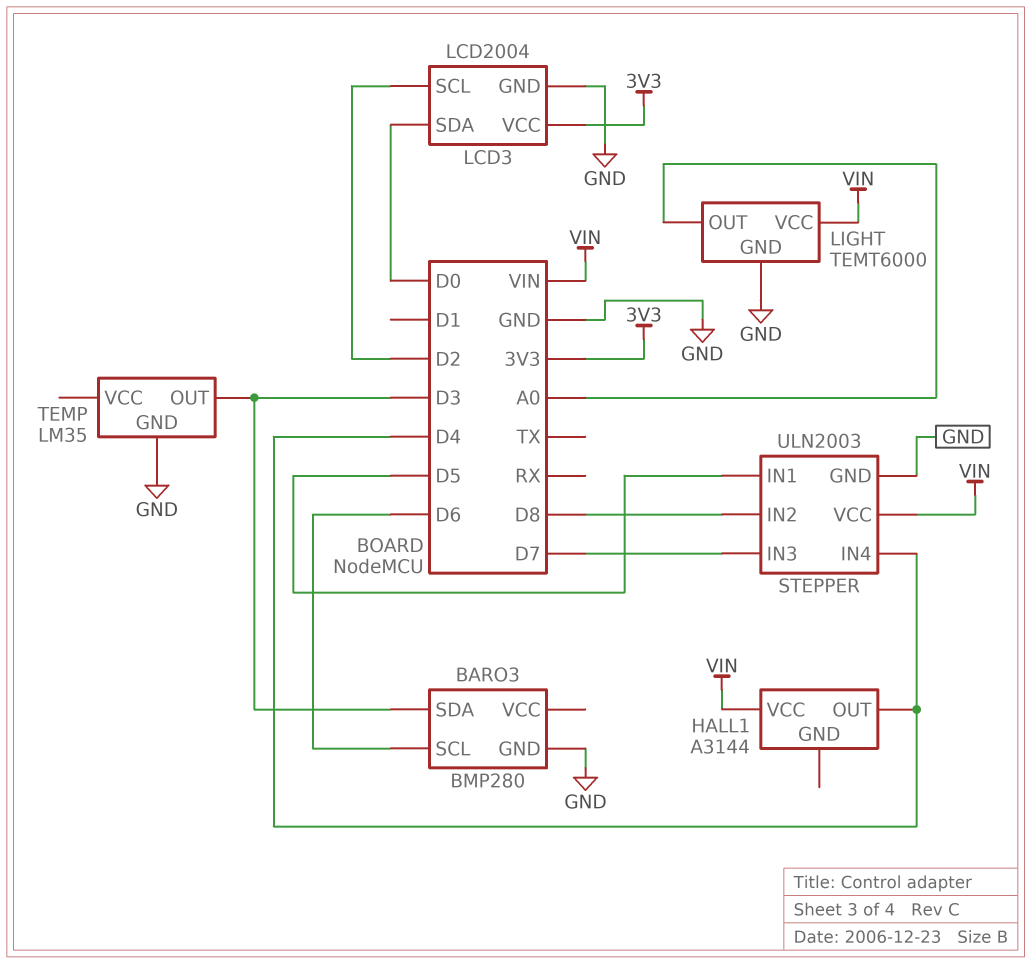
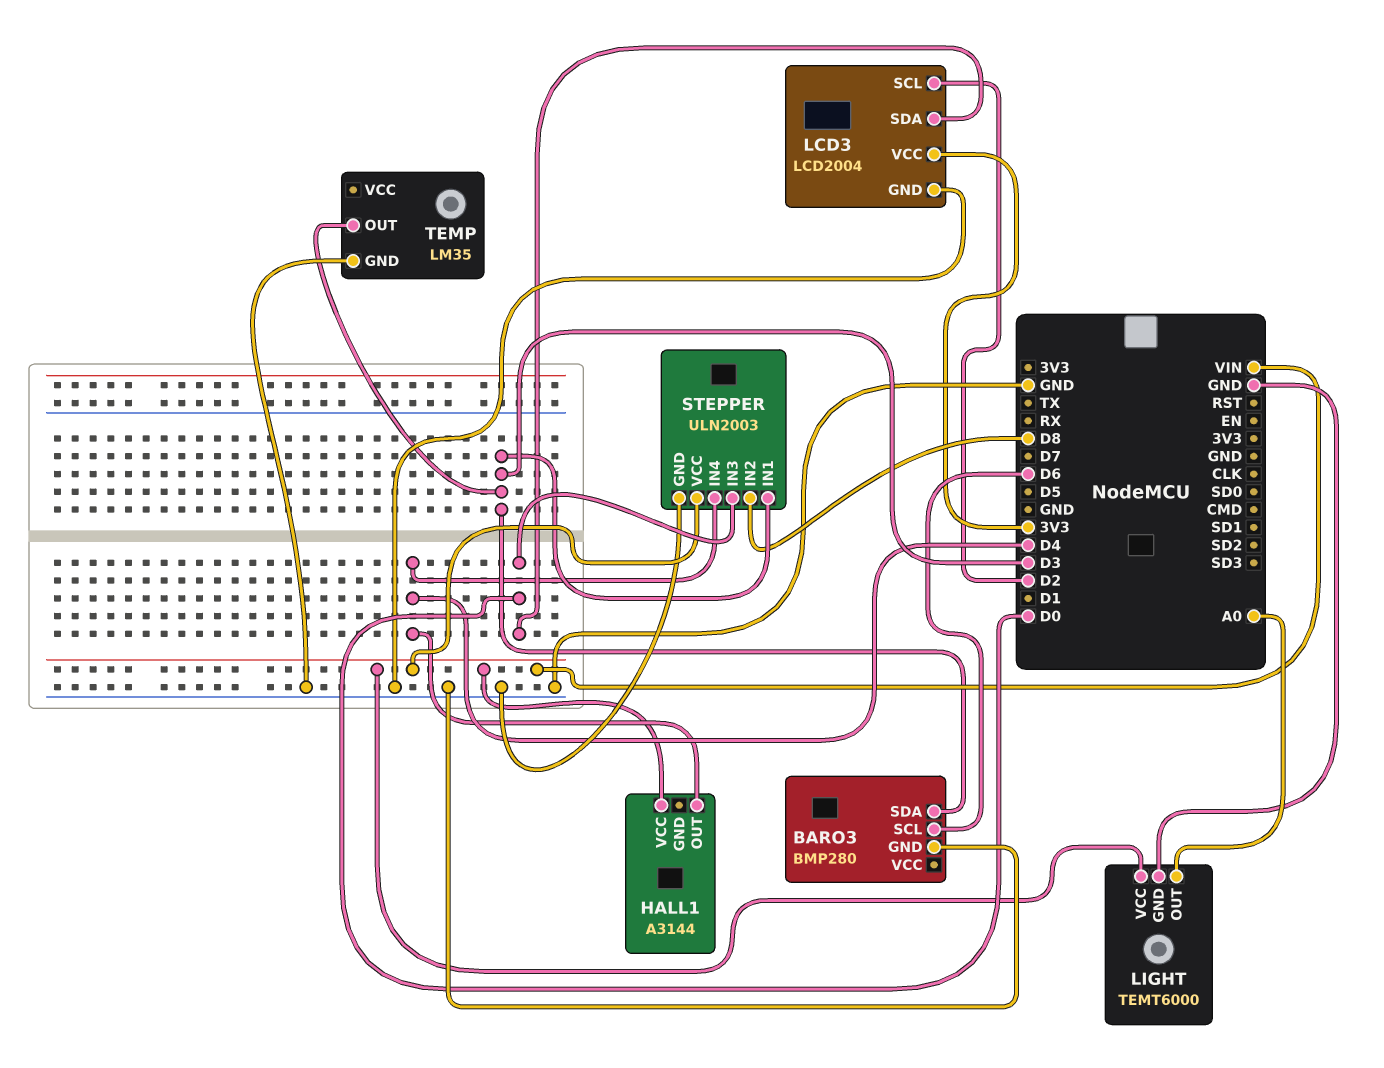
STEPPER pin IN1: D5 -> D3
STEPPER pin IN3: D7 -> D0

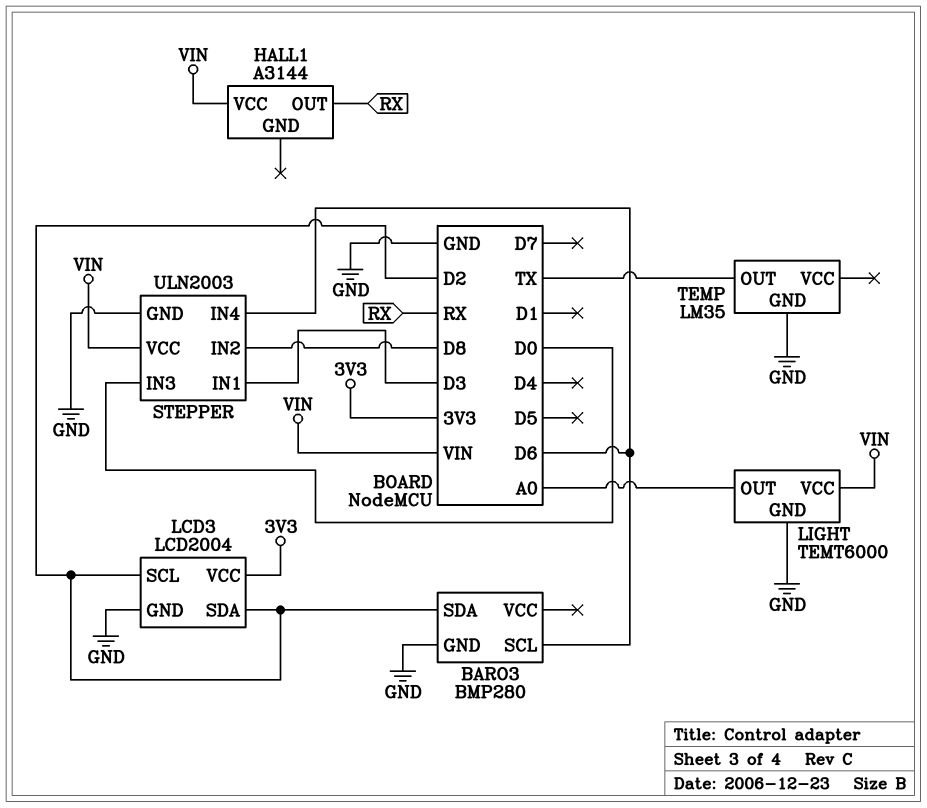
BARO3 pin SDA: D3 -> D2
HALL1 pin OUT: D4 -> RX
LCD3 pin SDA: D0 -> D2
STEPPER pin IN4: D4 -> D6
TEMP pin OUT: D3 -> TX

